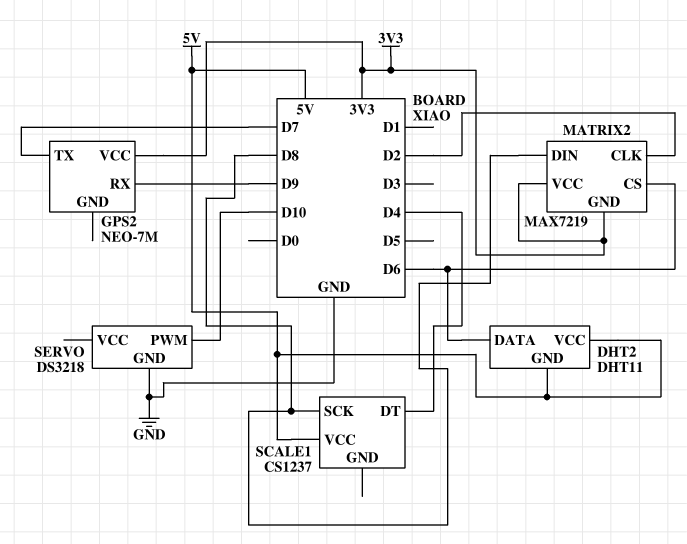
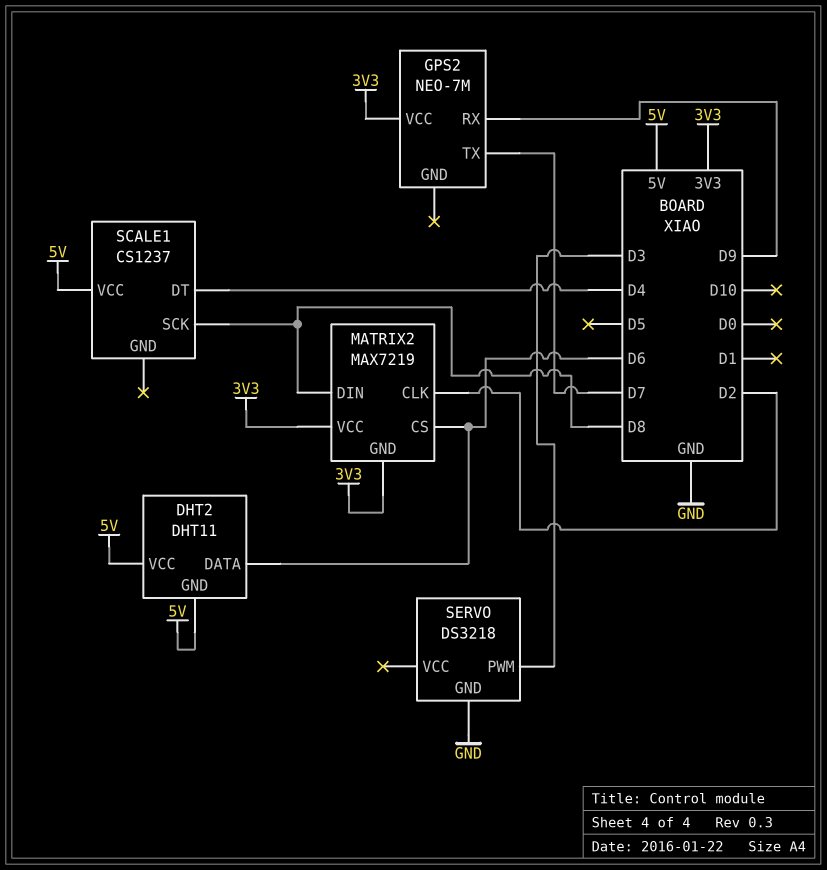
SERVO pin PWM: D10 -> D3

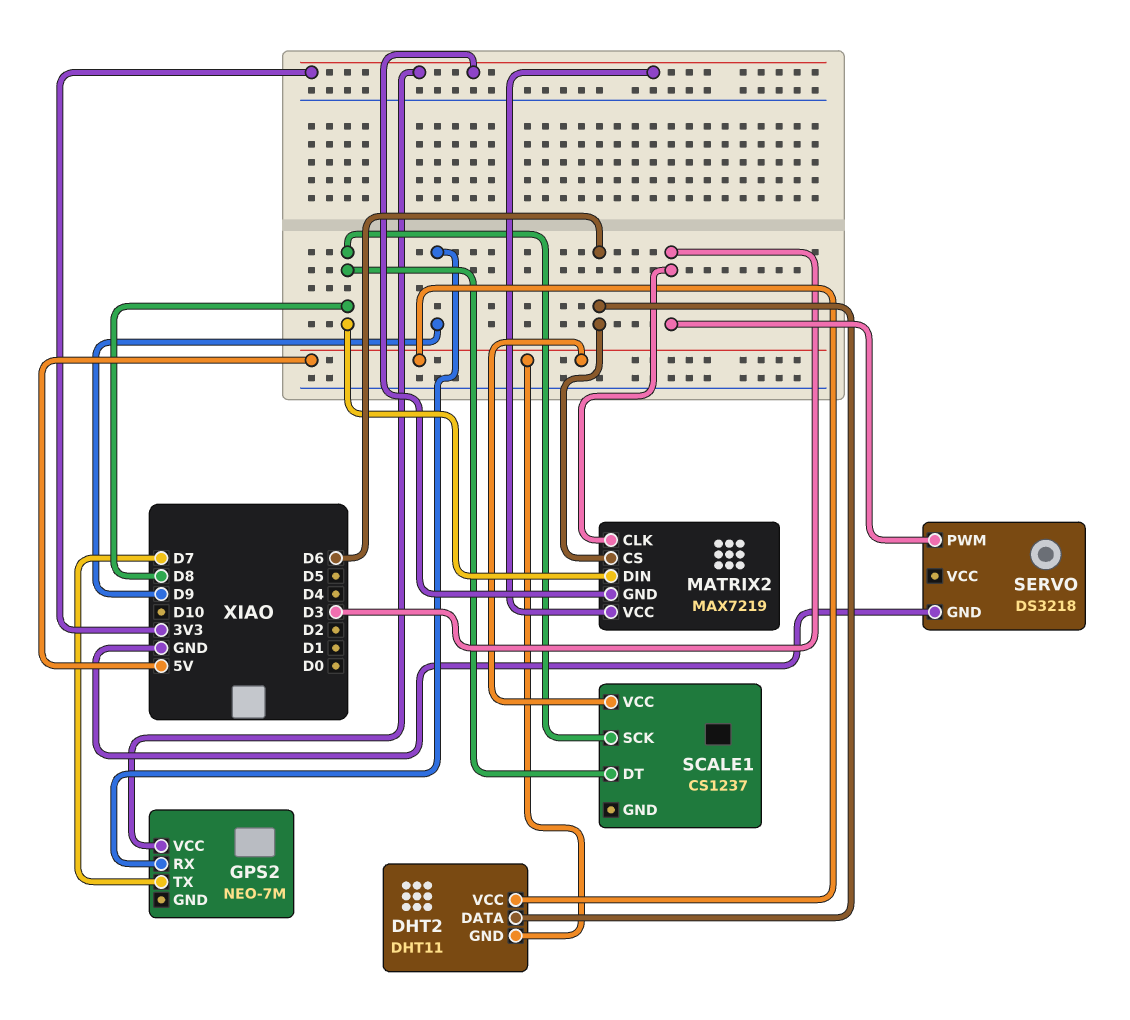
MATRIX2 pin CLK: D2 -> D3
SCALE1 pin DT: D4 -> D8

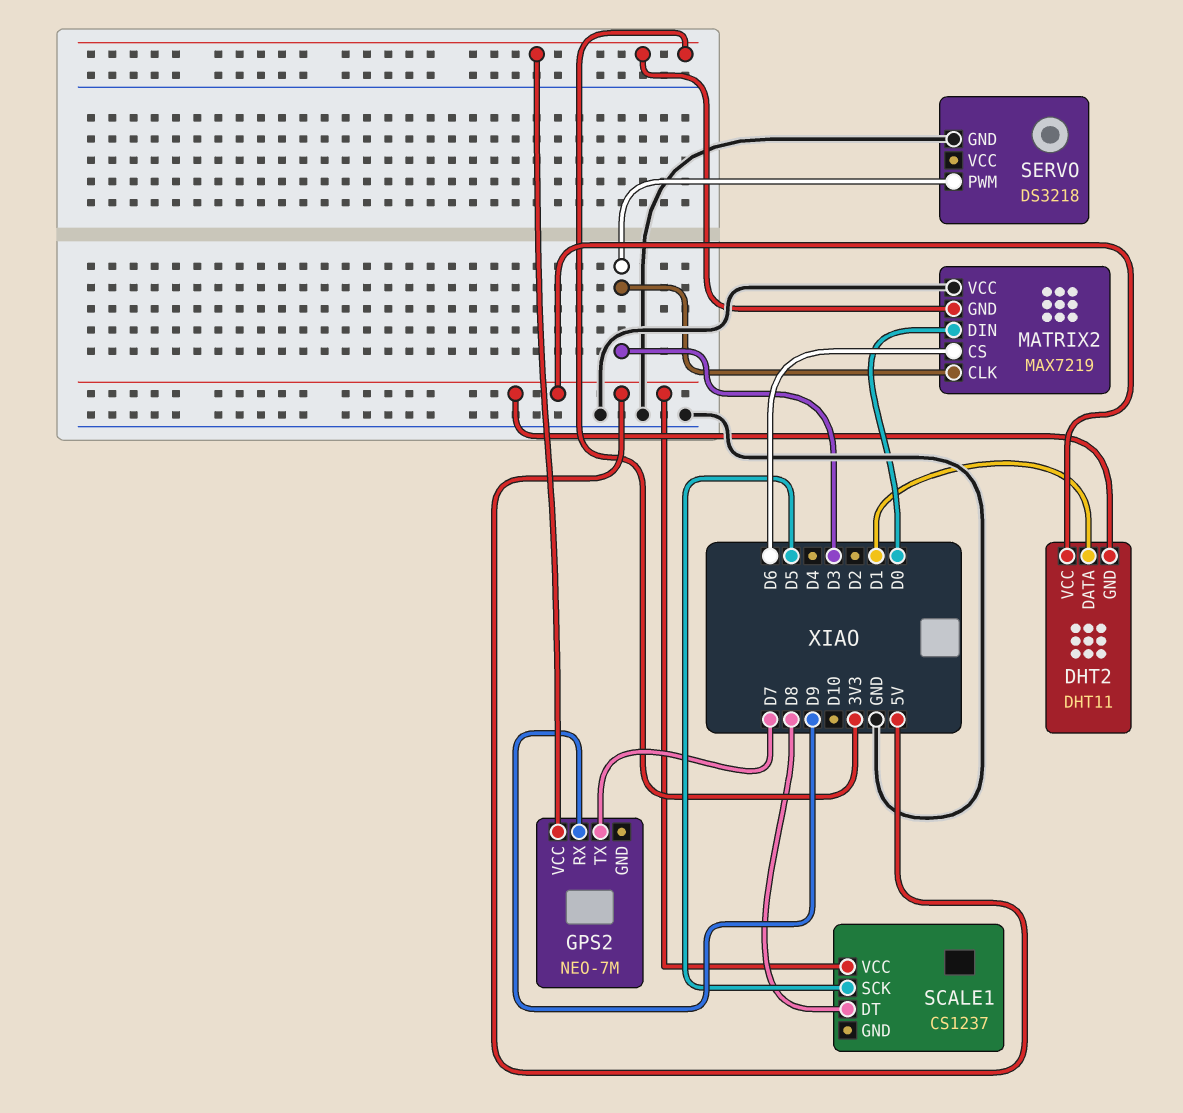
DHT2 pin DATA: D6 -> D1
MATRIX2 pin DIN: D8 -> D0
MATRIX2 pin VCC: 3V3 -> GND
SCALE1 pin SCK: D8 -> D5

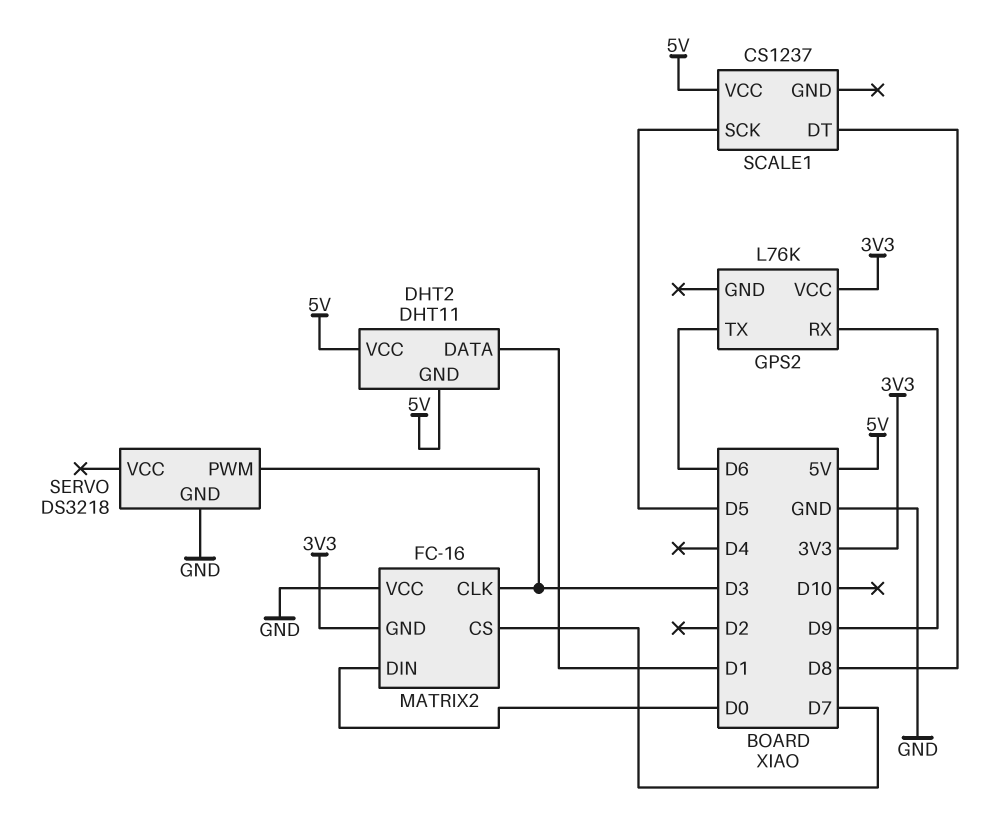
GPS2: NEO-7M -> L76K
GPS2 pin TX: D7 -> D6
MATRIX2: MAX7219 -> FC-16
MATRIX2 pin CS: D6 -> D7

